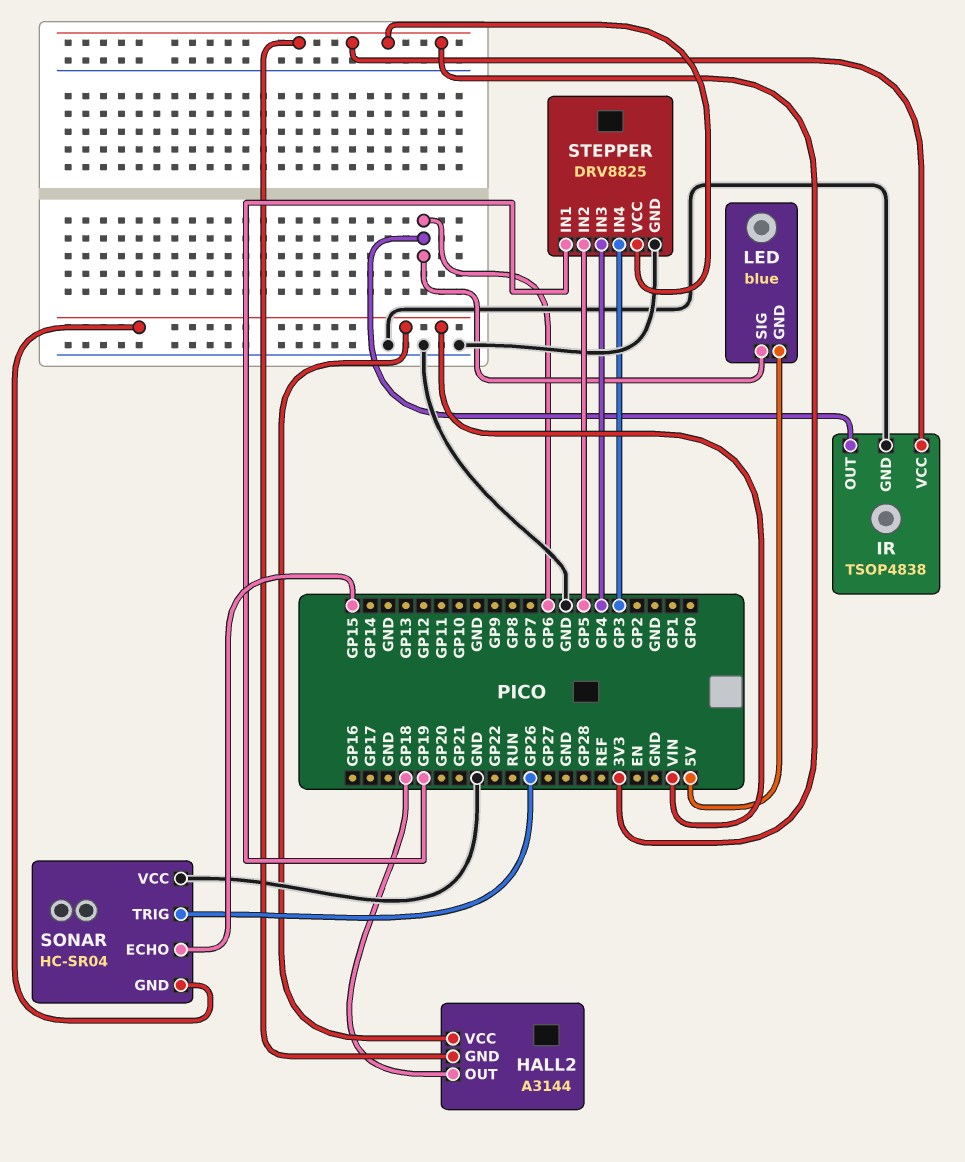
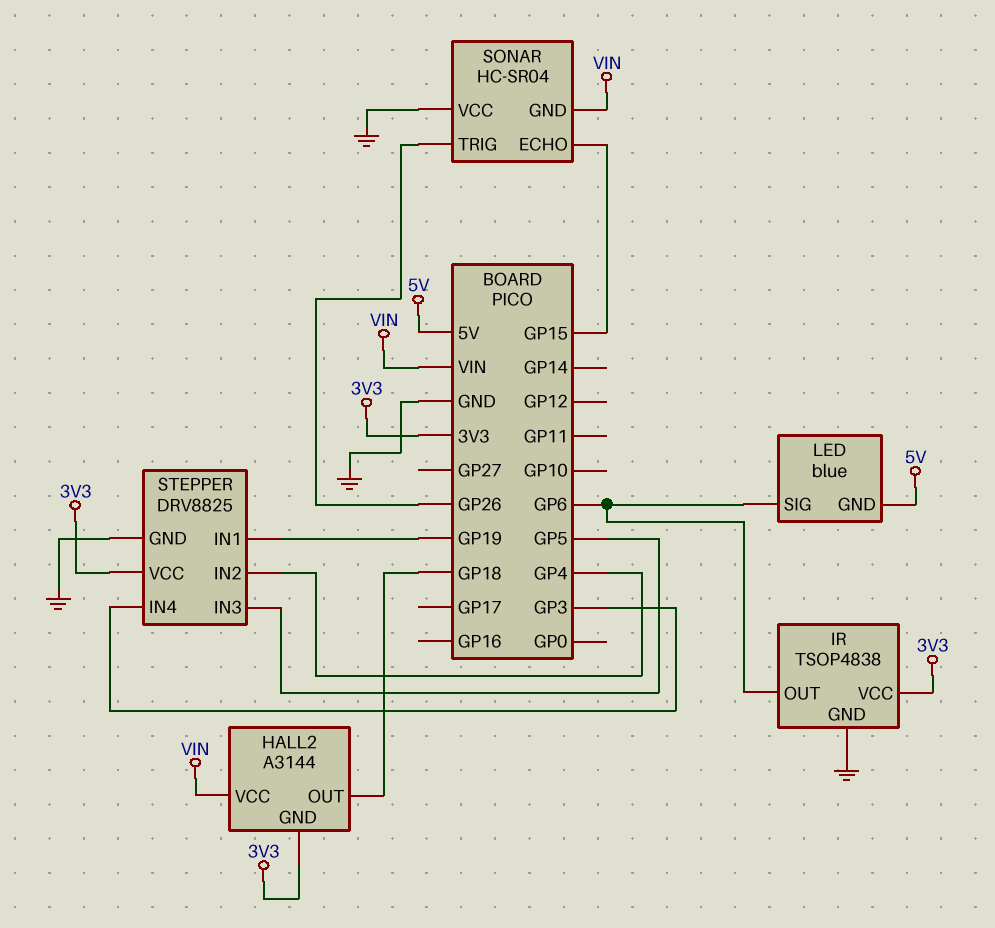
STEPPER pin IN2: GP5 -> GP4
STEPPER pin IN3: GP4 -> GP5

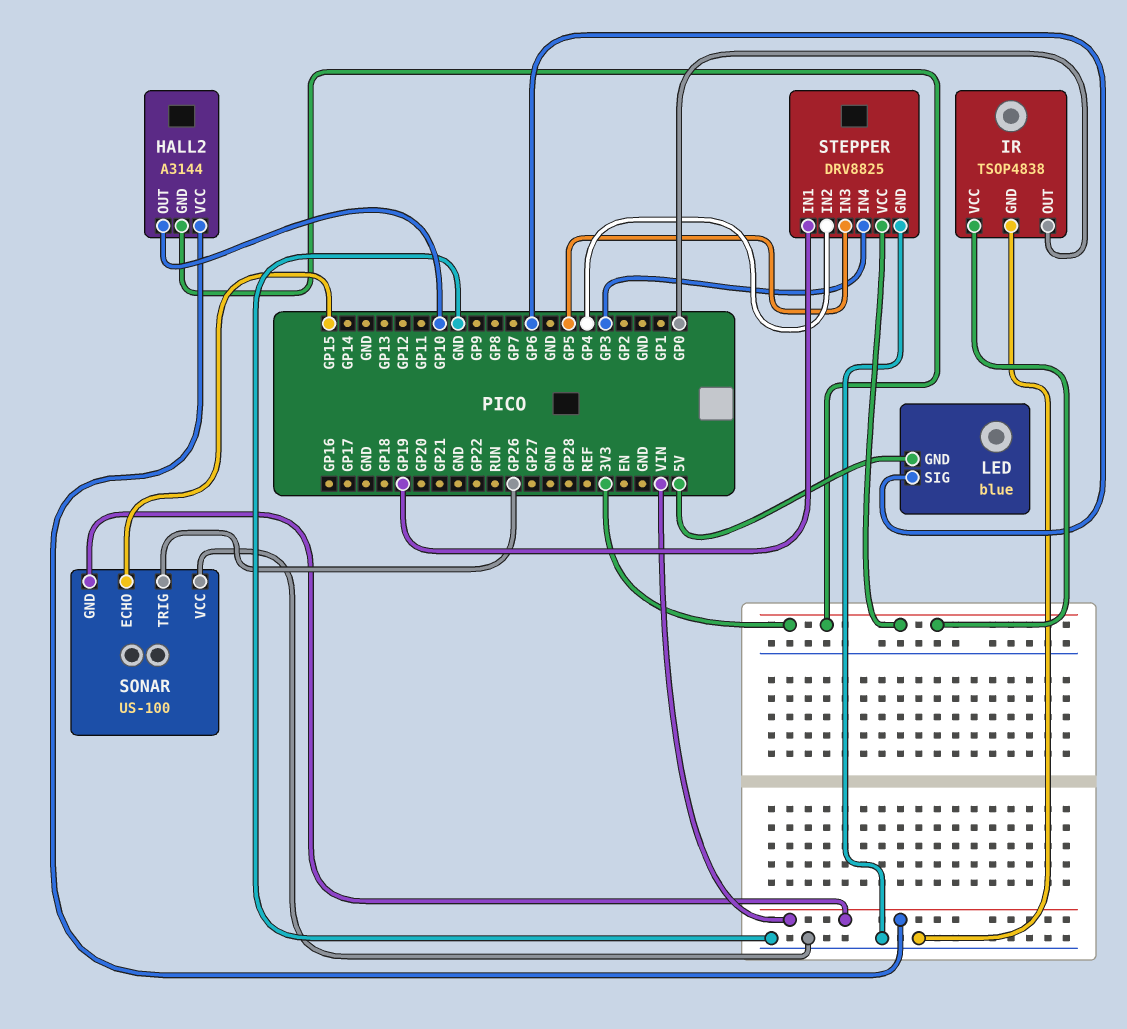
HALL2 pin OUT: GP18 -> GP10
IR pin OUT: GP6 -> GP0
SONAR: HC-SR04 -> US-100

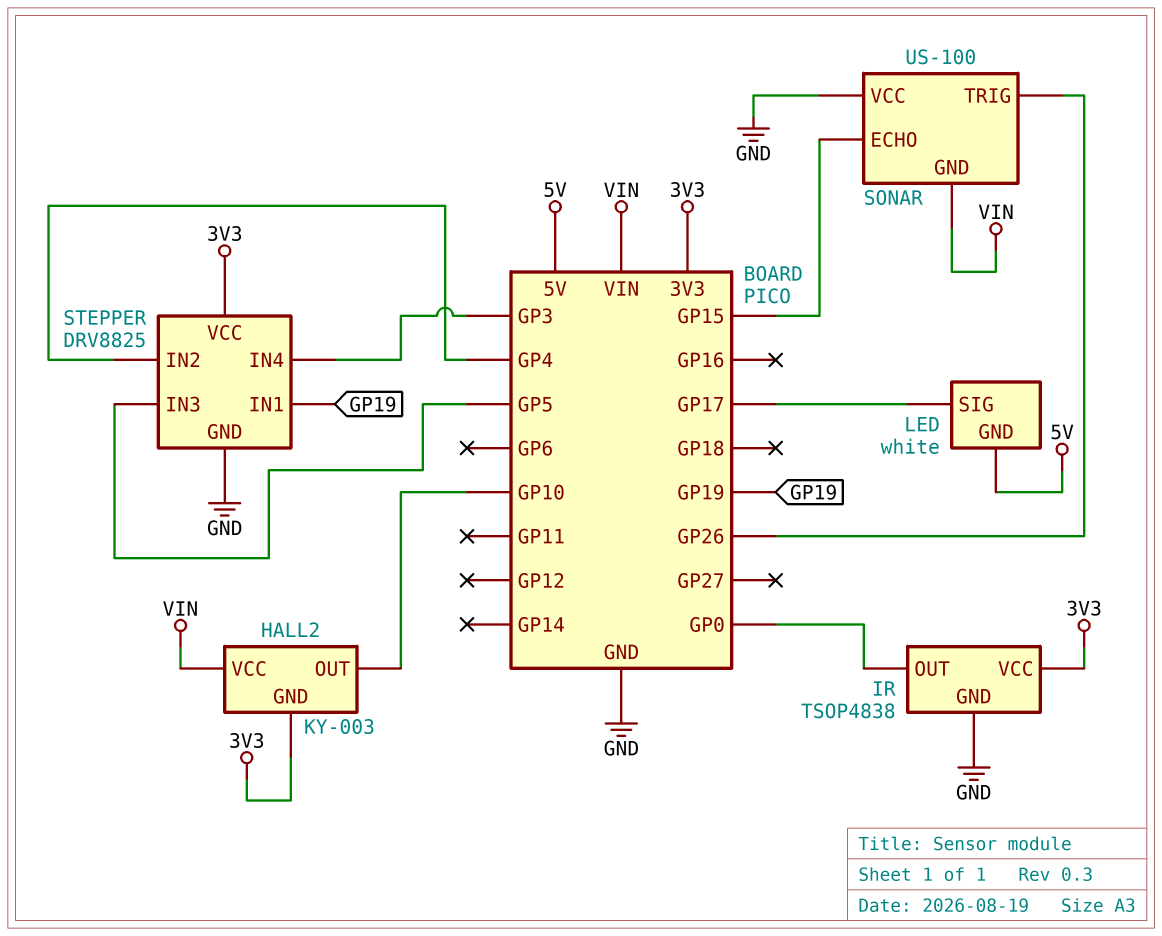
HALL2: A3144 -> KY-003
LED: blue -> white
LED pin SIG: GP6 -> GP17

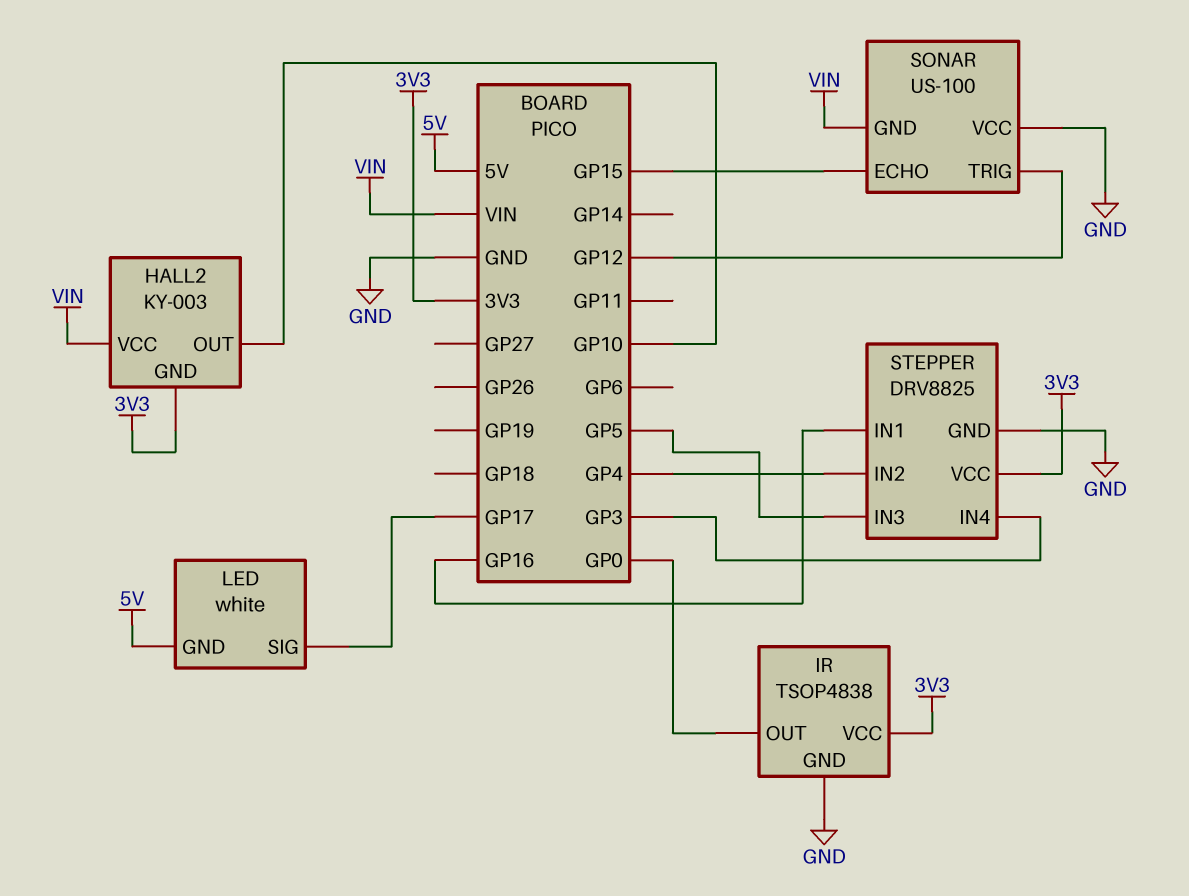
SONAR pin TRIG: GP26 -> GP12
STEPPER pin IN1: GP19 -> GP16

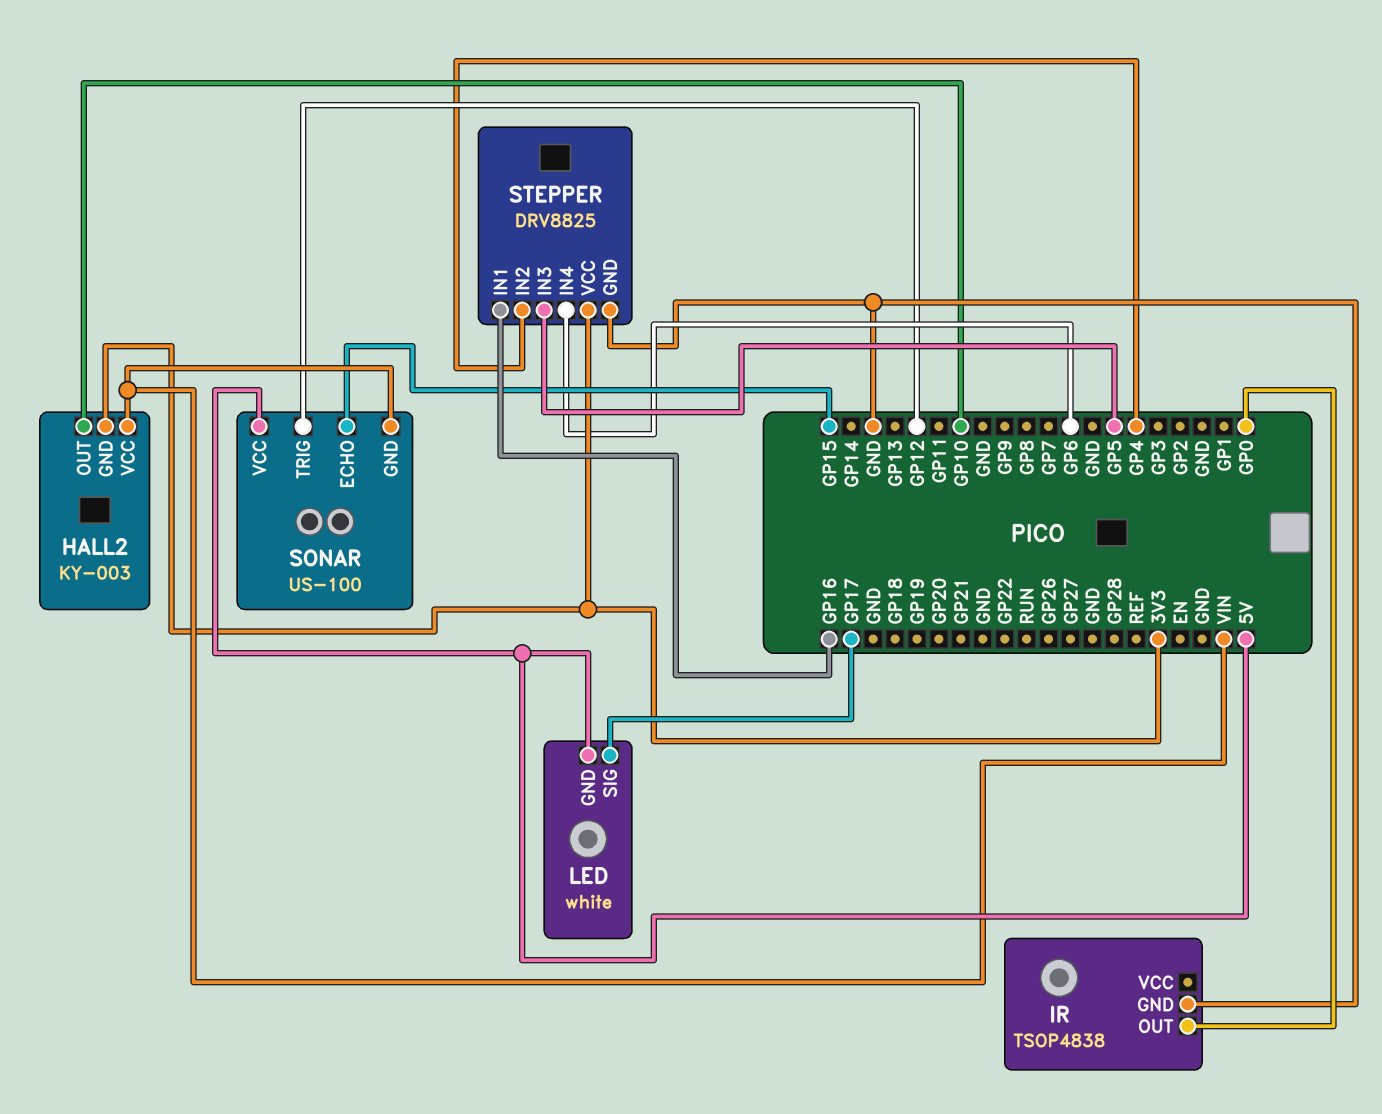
IR pin VCC: 3V3 -> none
SONAR pin VCC: GND -> 5V
STEPPER pin IN4: GP3 -> GP6

